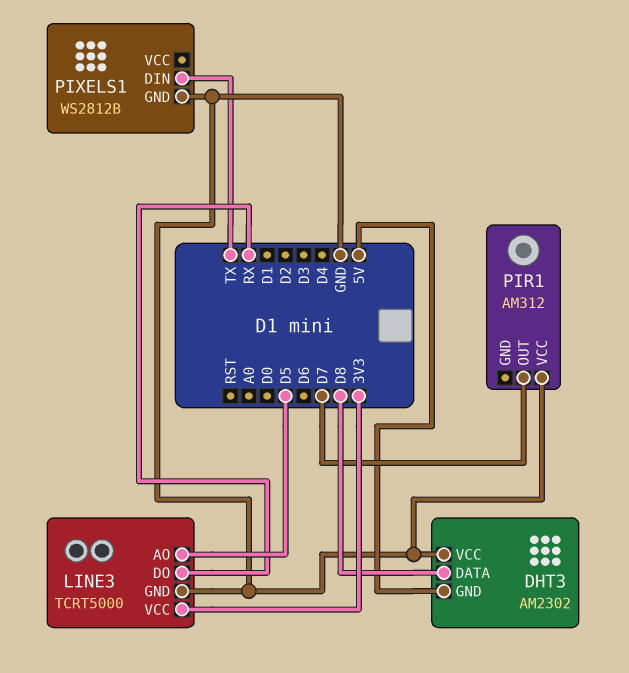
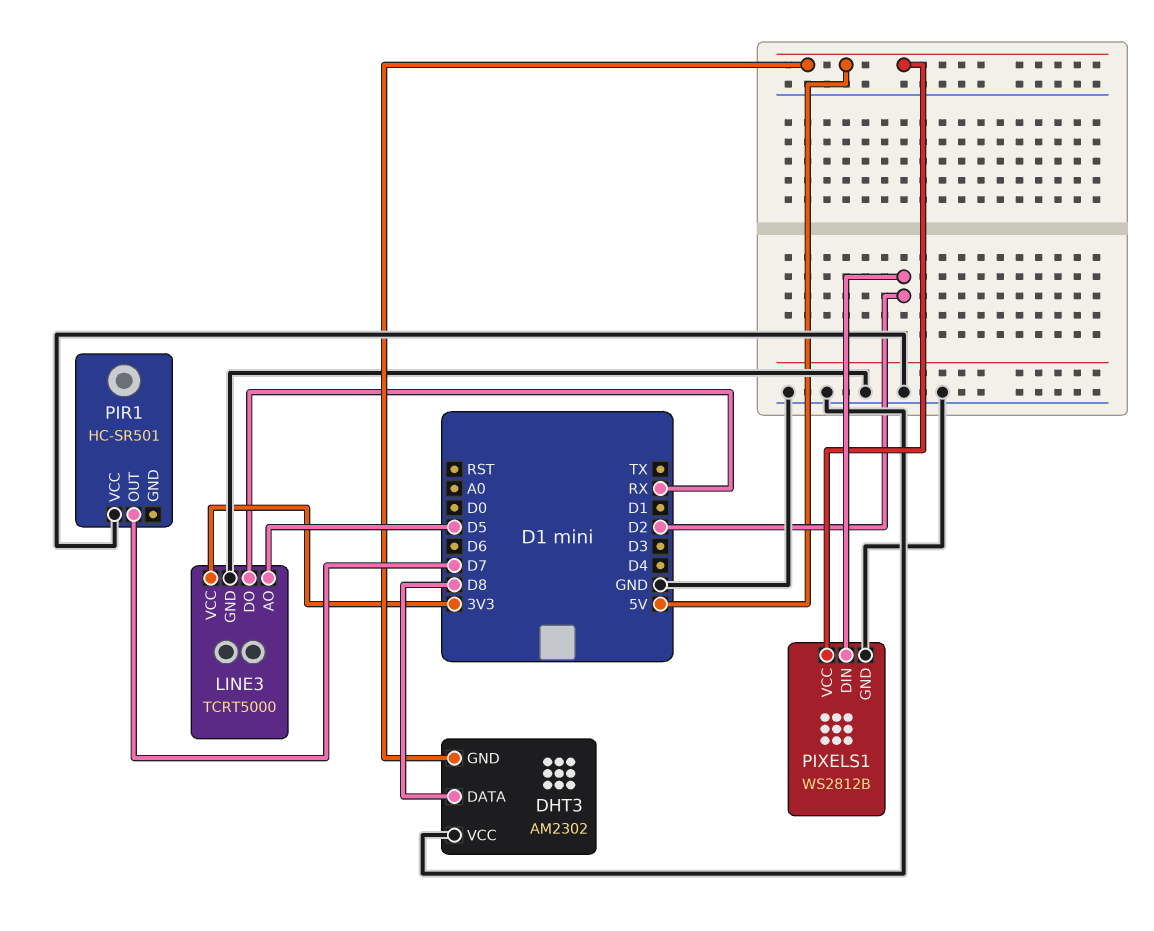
PIR1: AM312 -> HC-SR501
PIXELS1 pin DIN: TX -> D2
PIXELS1 pin VCC: none -> 5V

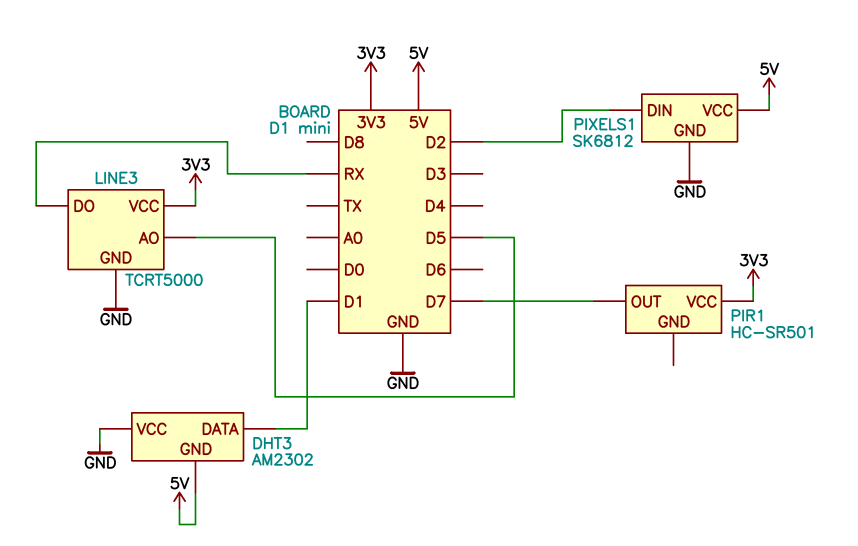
DHT3 pin DATA: D8 -> D1
PIR1 pin VCC: GND -> 3V3
PIXELS1: WS2812B -> SK6812

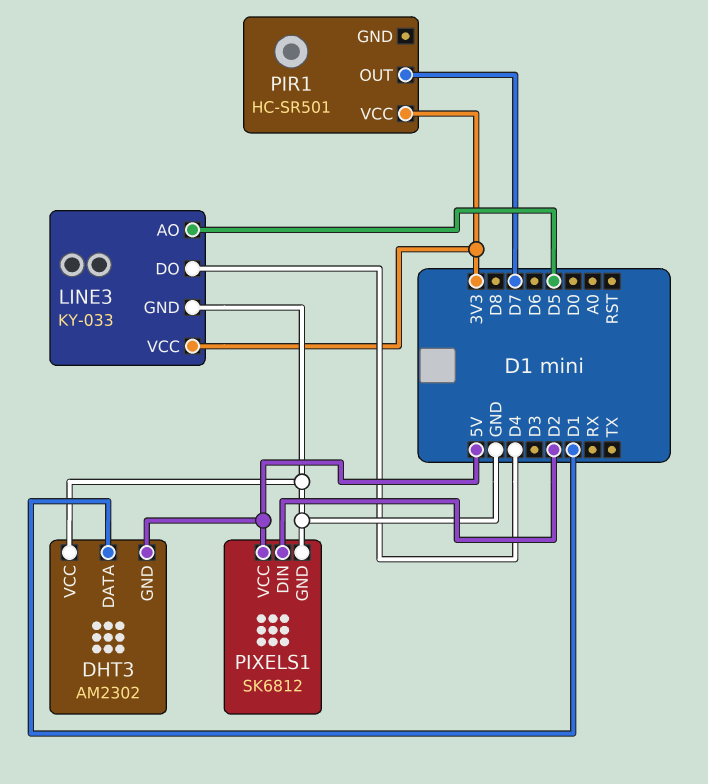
LINE3: TCRT5000 -> KY-033
LINE3 pin DO: RX -> D4

